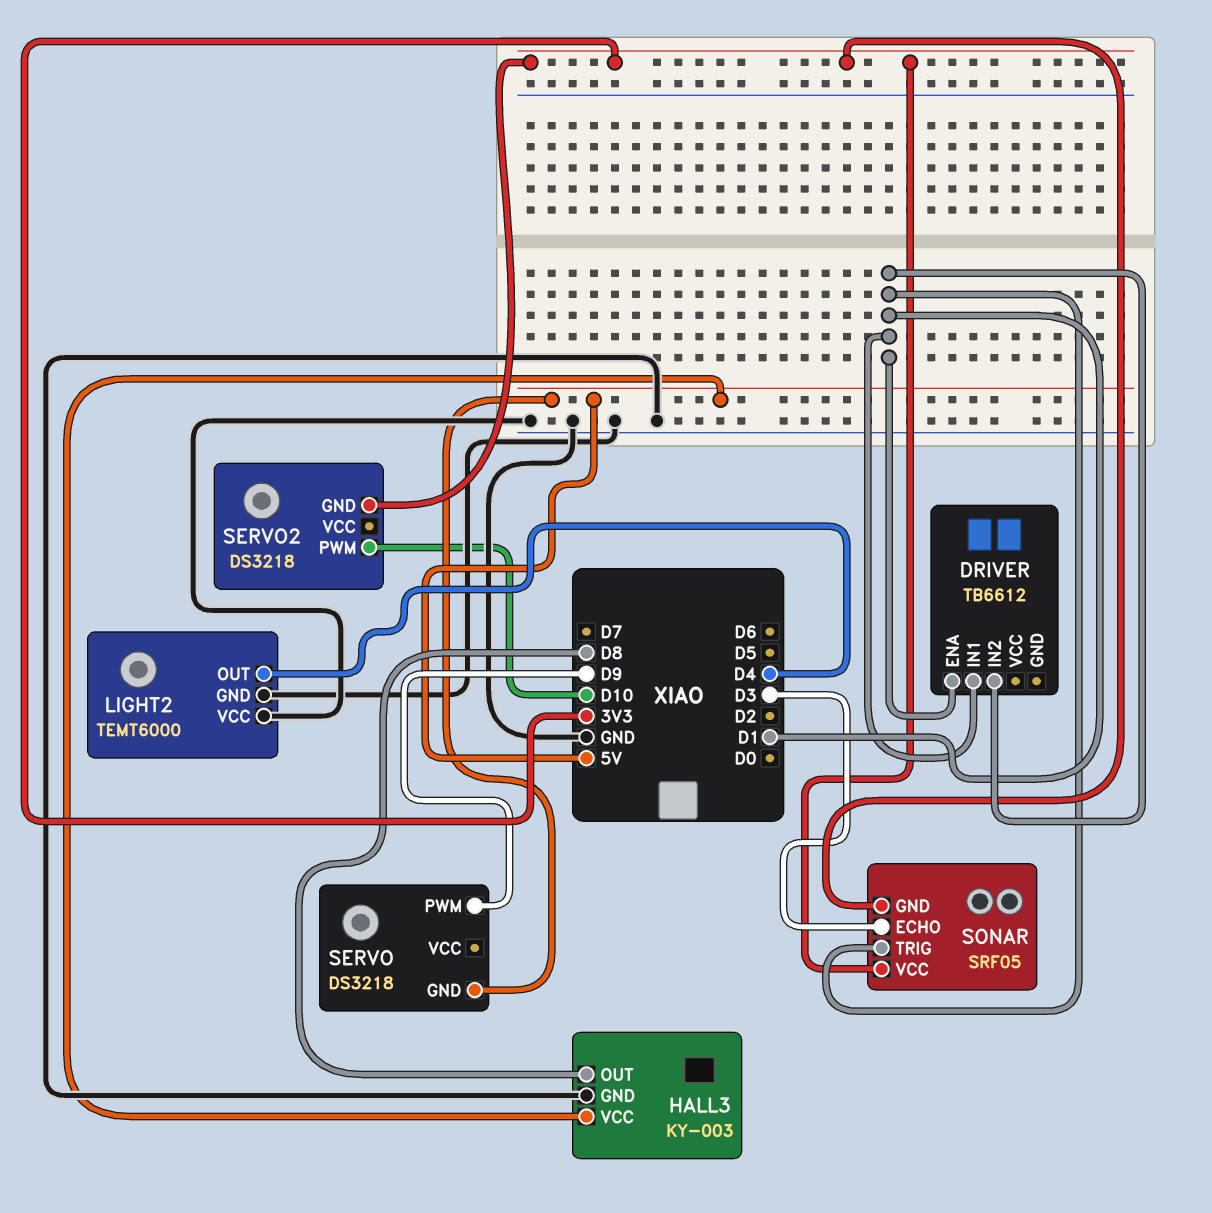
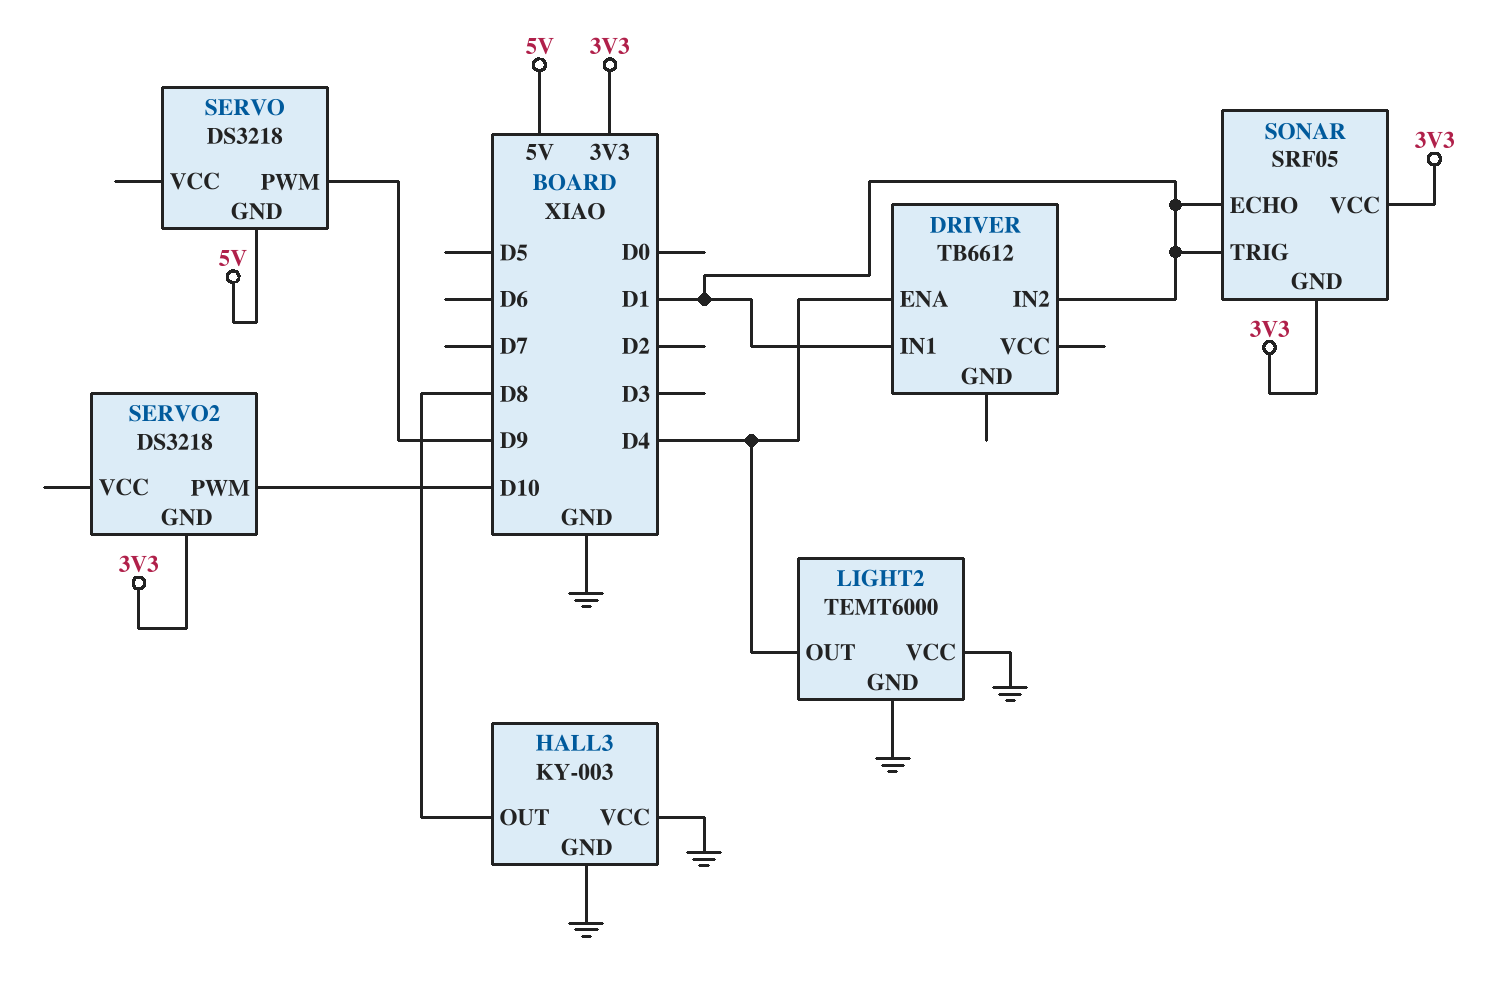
DRIVER pin ENA: D1 -> D4
HALL3 pin VCC: 5V -> GND
SONAR pin ECHO: D3 -> D1

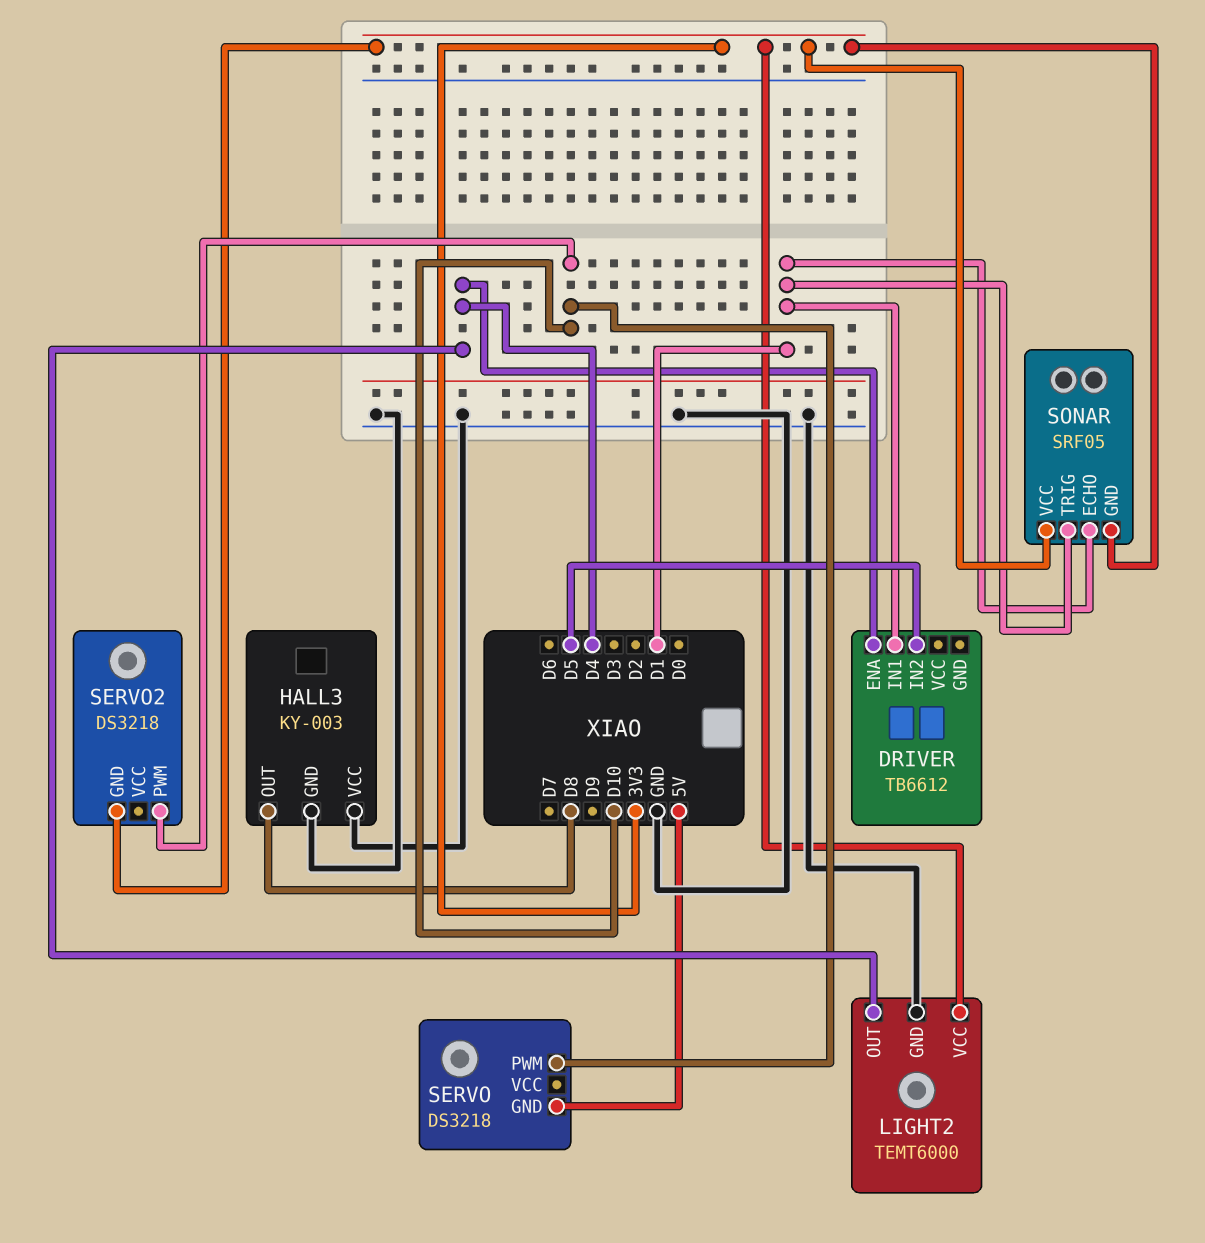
DRIVER pin IN2: D1 -> D5
LIGHT2 pin VCC: GND -> 3V3
SERVO pin PWM: D9 -> D10

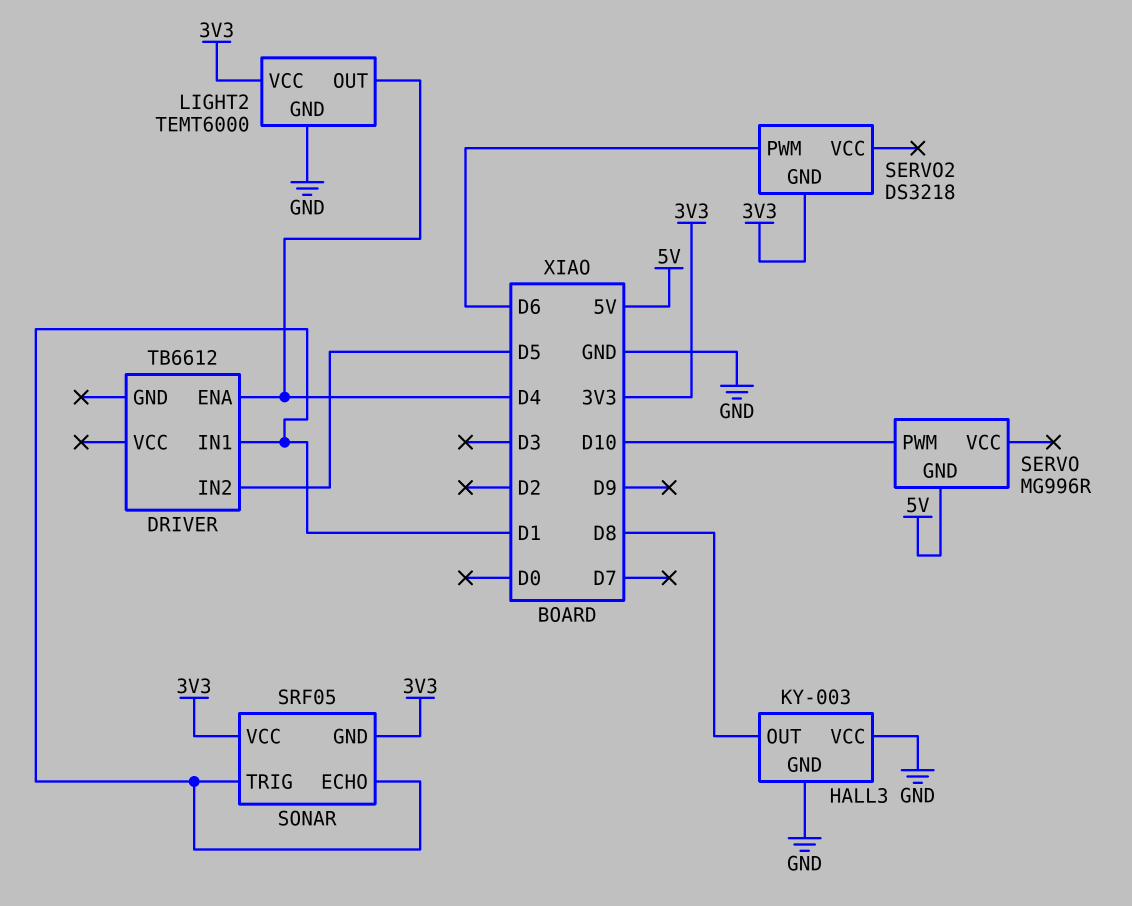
SERVO: DS3218 -> MG996R
SERVO2 pin PWM: D10 -> D6

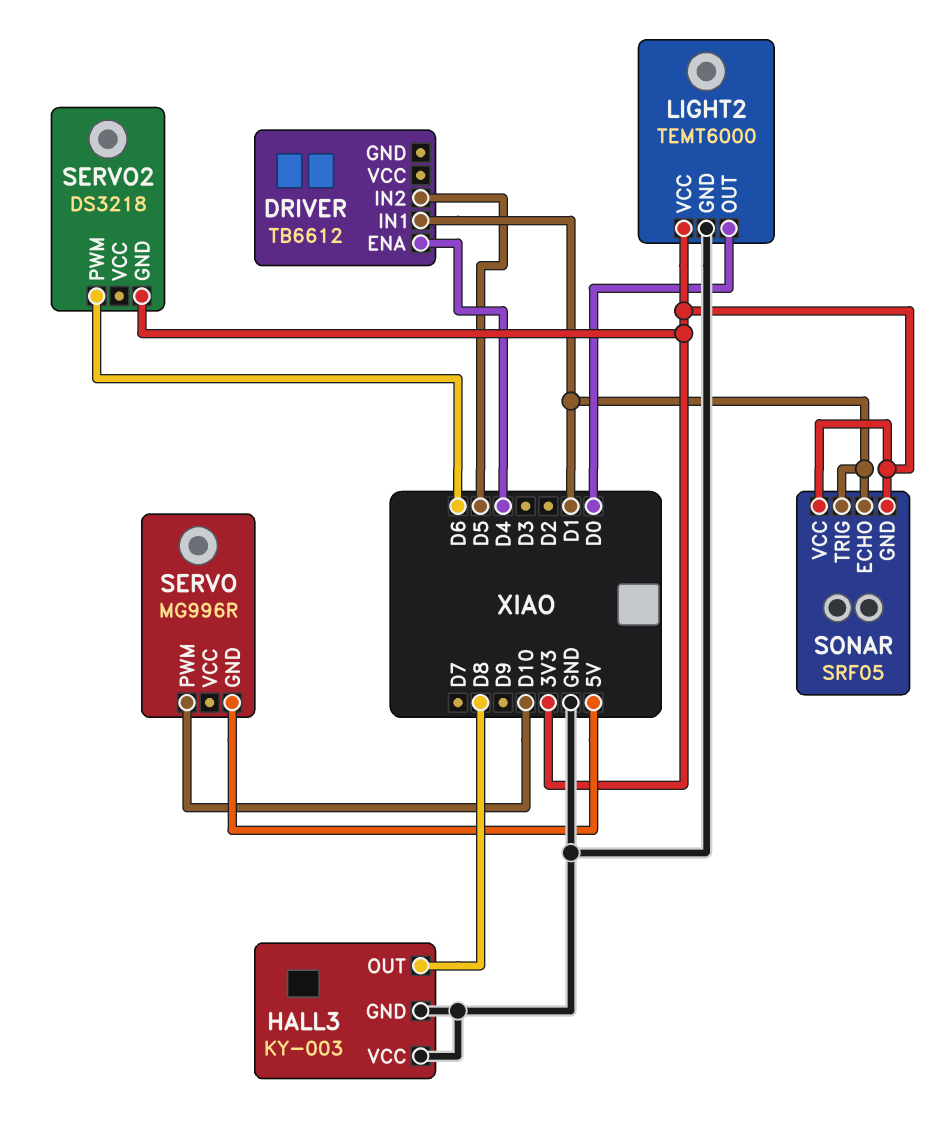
LIGHT2 pin OUT: D4 -> D0

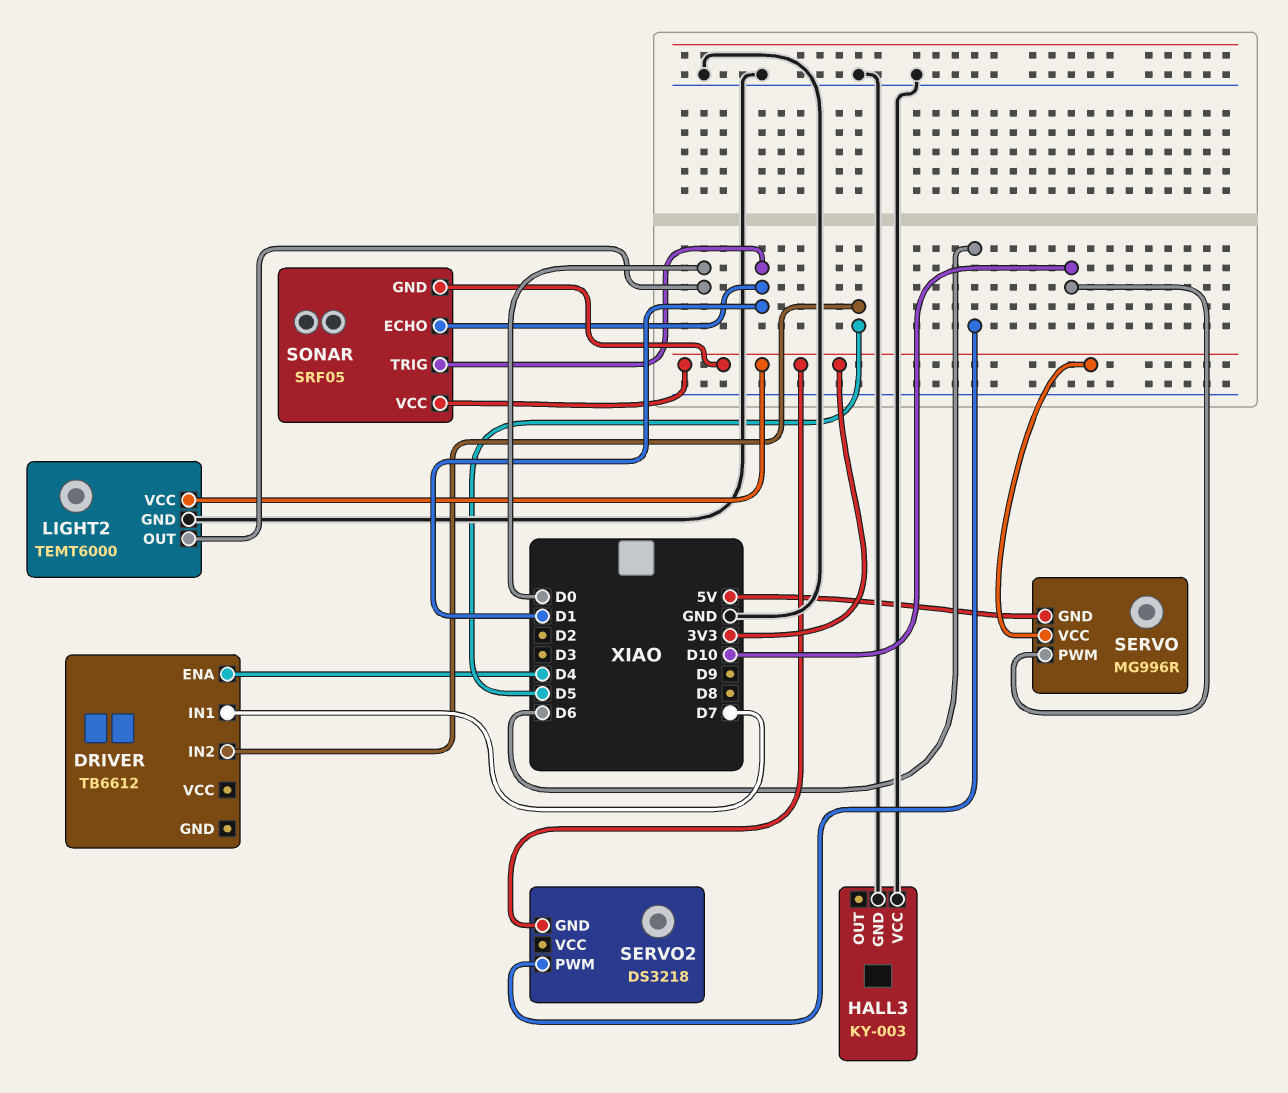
DRIVER pin IN1: D1 -> D7
HALL3 pin OUT: D8 -> none
SERVO pin VCC: none -> 3V3

